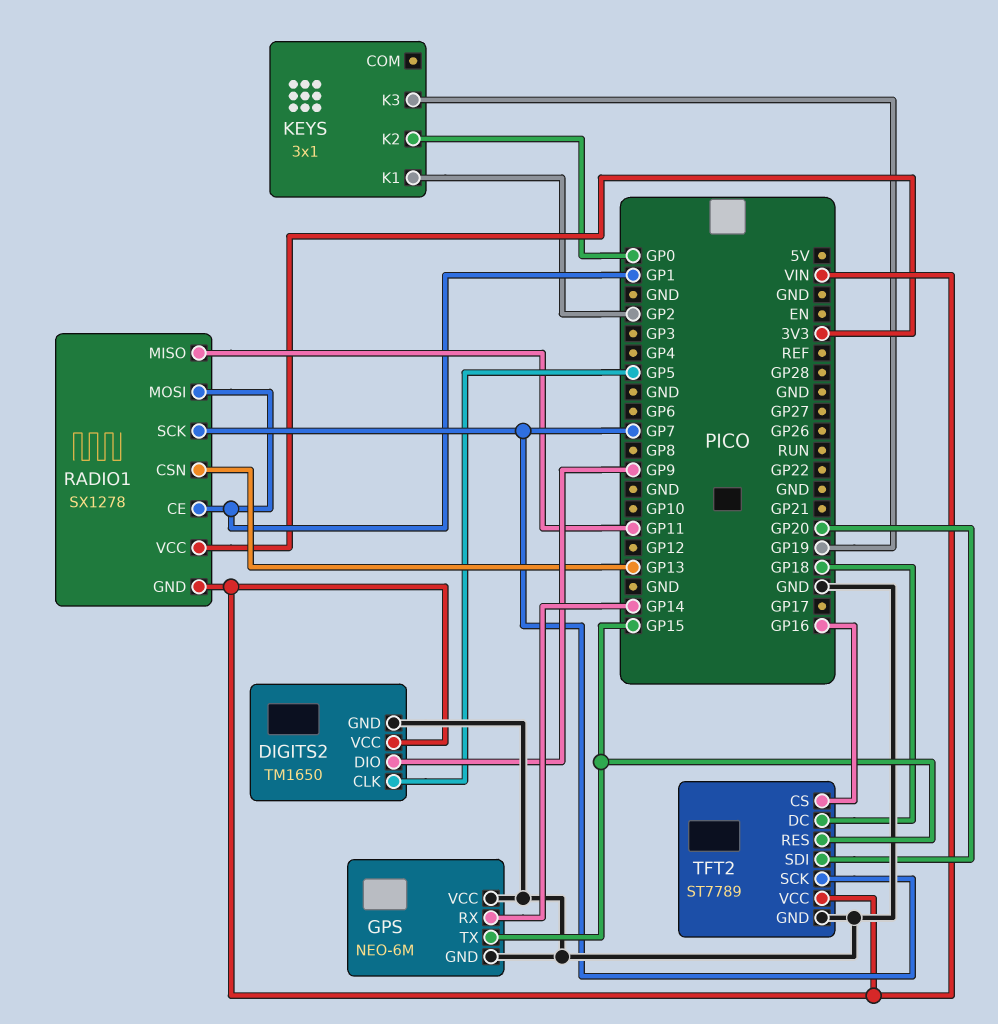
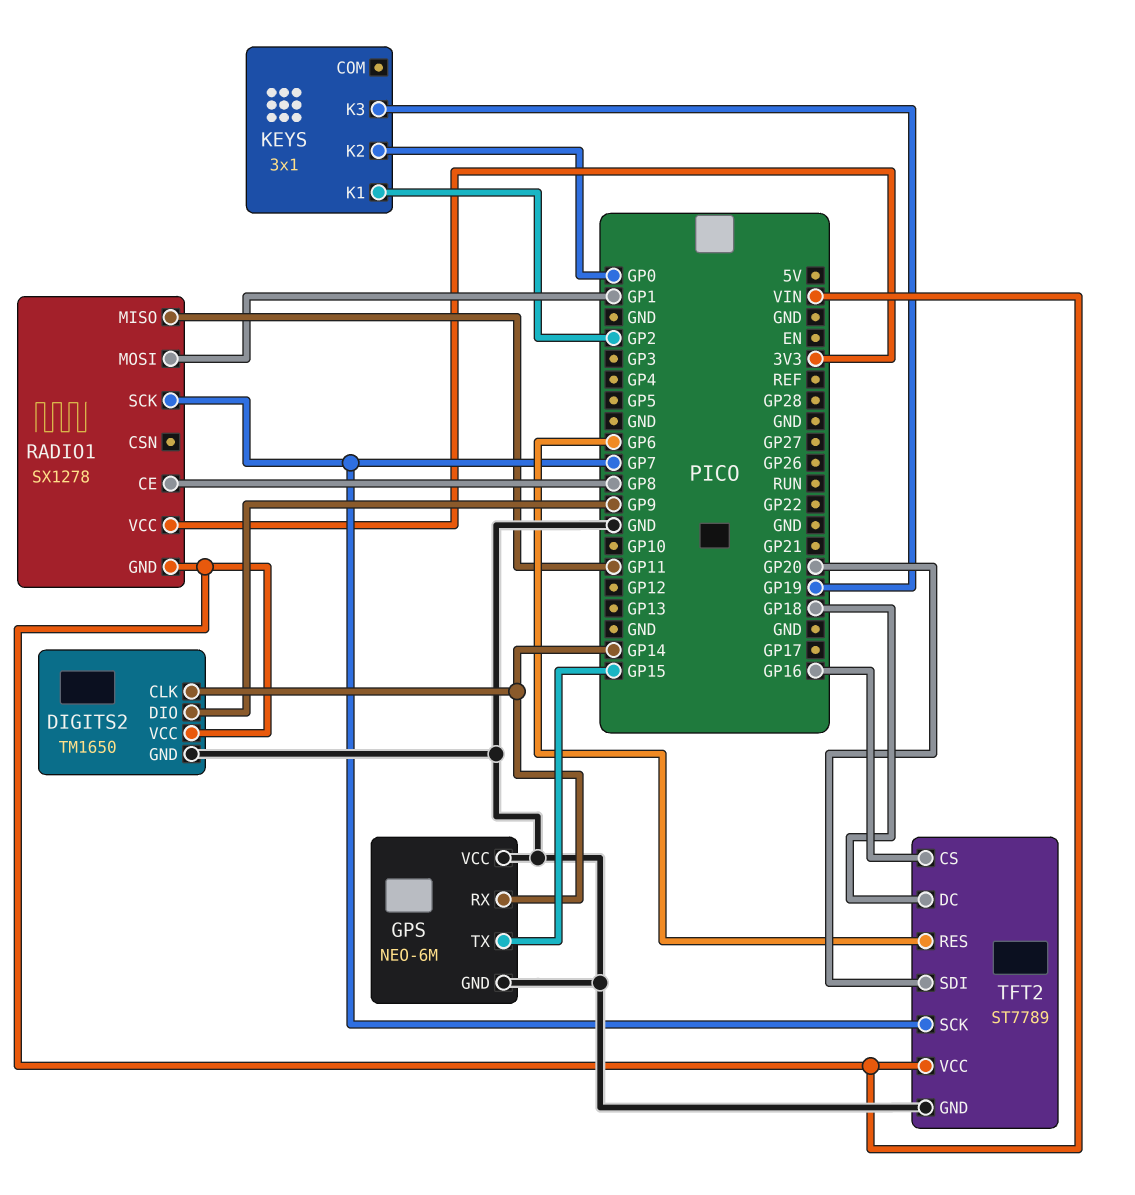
DIGITS2 pin CLK: GP5 -> GP14
RADIO1 pin CE: GP1 -> GP8
RADIO1 pin CSN: GP13 -> none
TFT2 pin RES: GP15 -> GP6

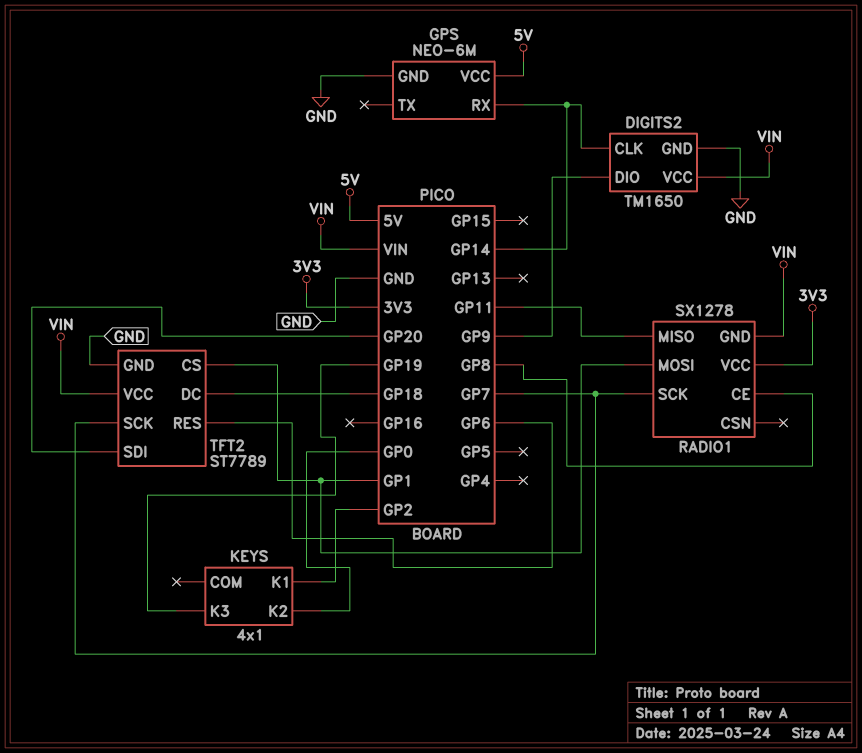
GPS pin TX: GP15 -> none
GPS pin VCC: GND -> 5V
KEYS: 3x1 -> 4x1
TFT2 pin CS: GP16 -> GP1

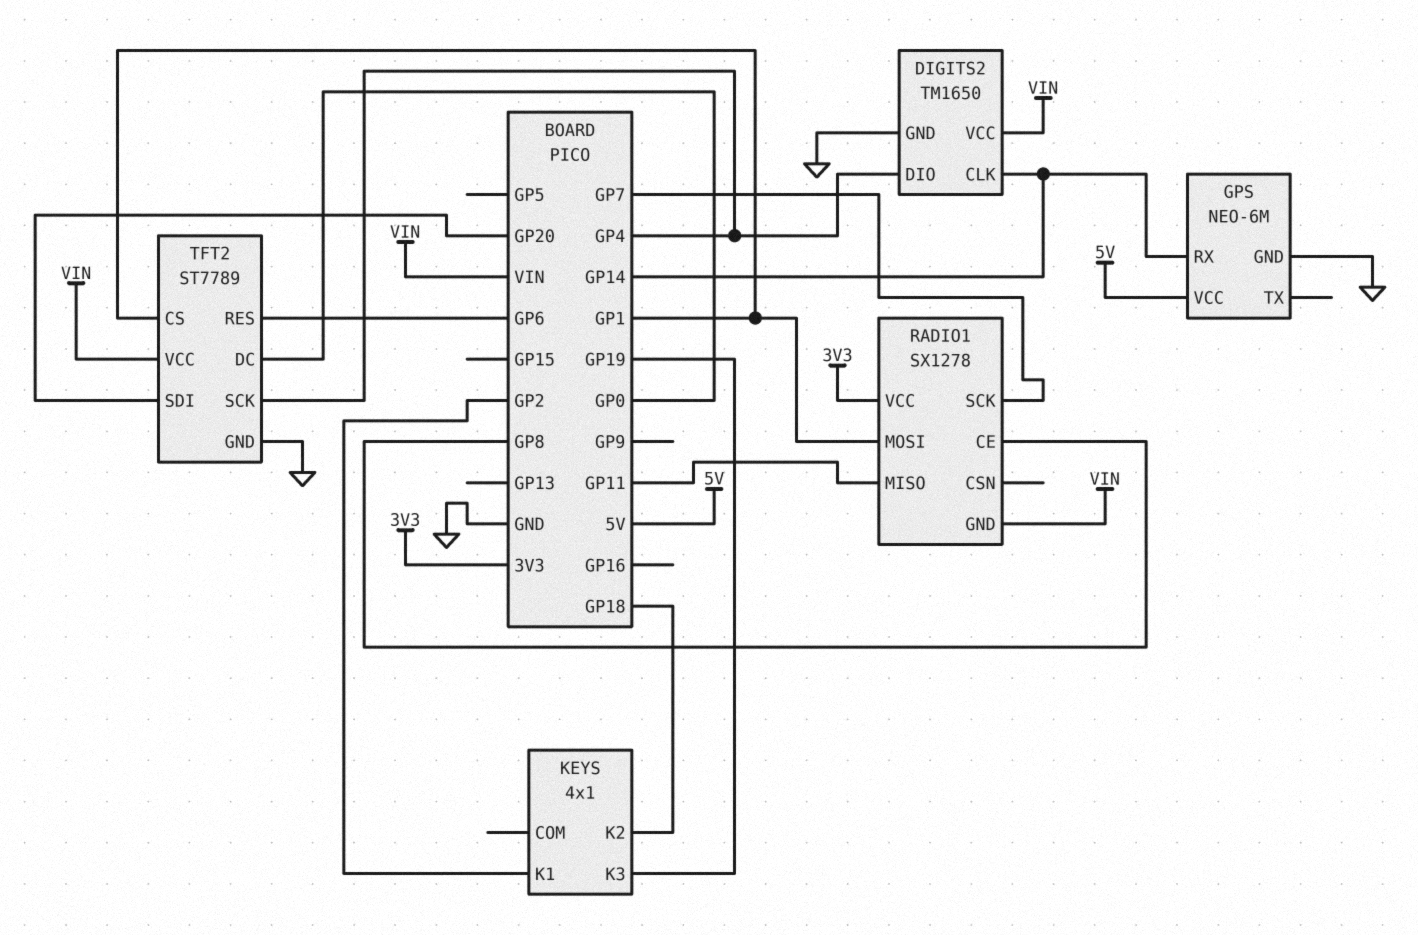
DIGITS2 pin DIO: GP9 -> GP4
KEYS pin K2: GP0 -> GP18
TFT2 pin DC: GP18 -> GP0
TFT2 pin SCK: GP7 -> GP4

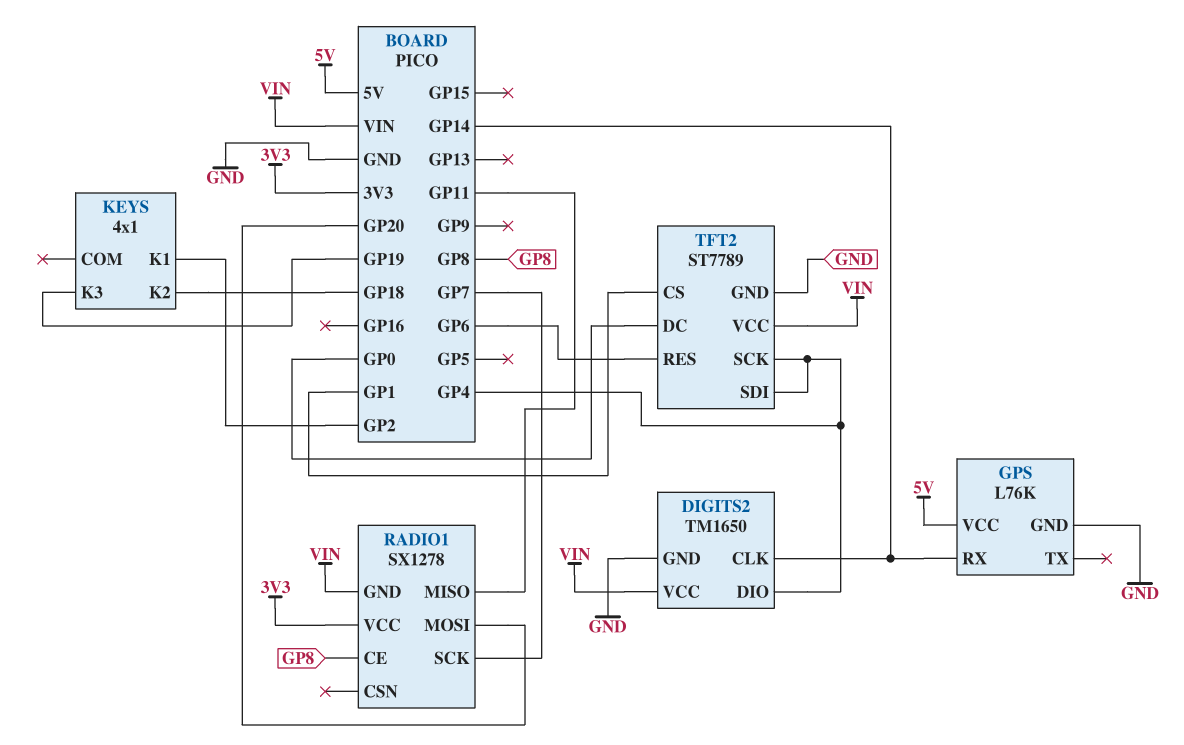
GPS: NEO-6M -> L76K
RADIO1 pin MOSI: GP1 -> GP20
TFT2 pin SDI: GP20 -> GP4

